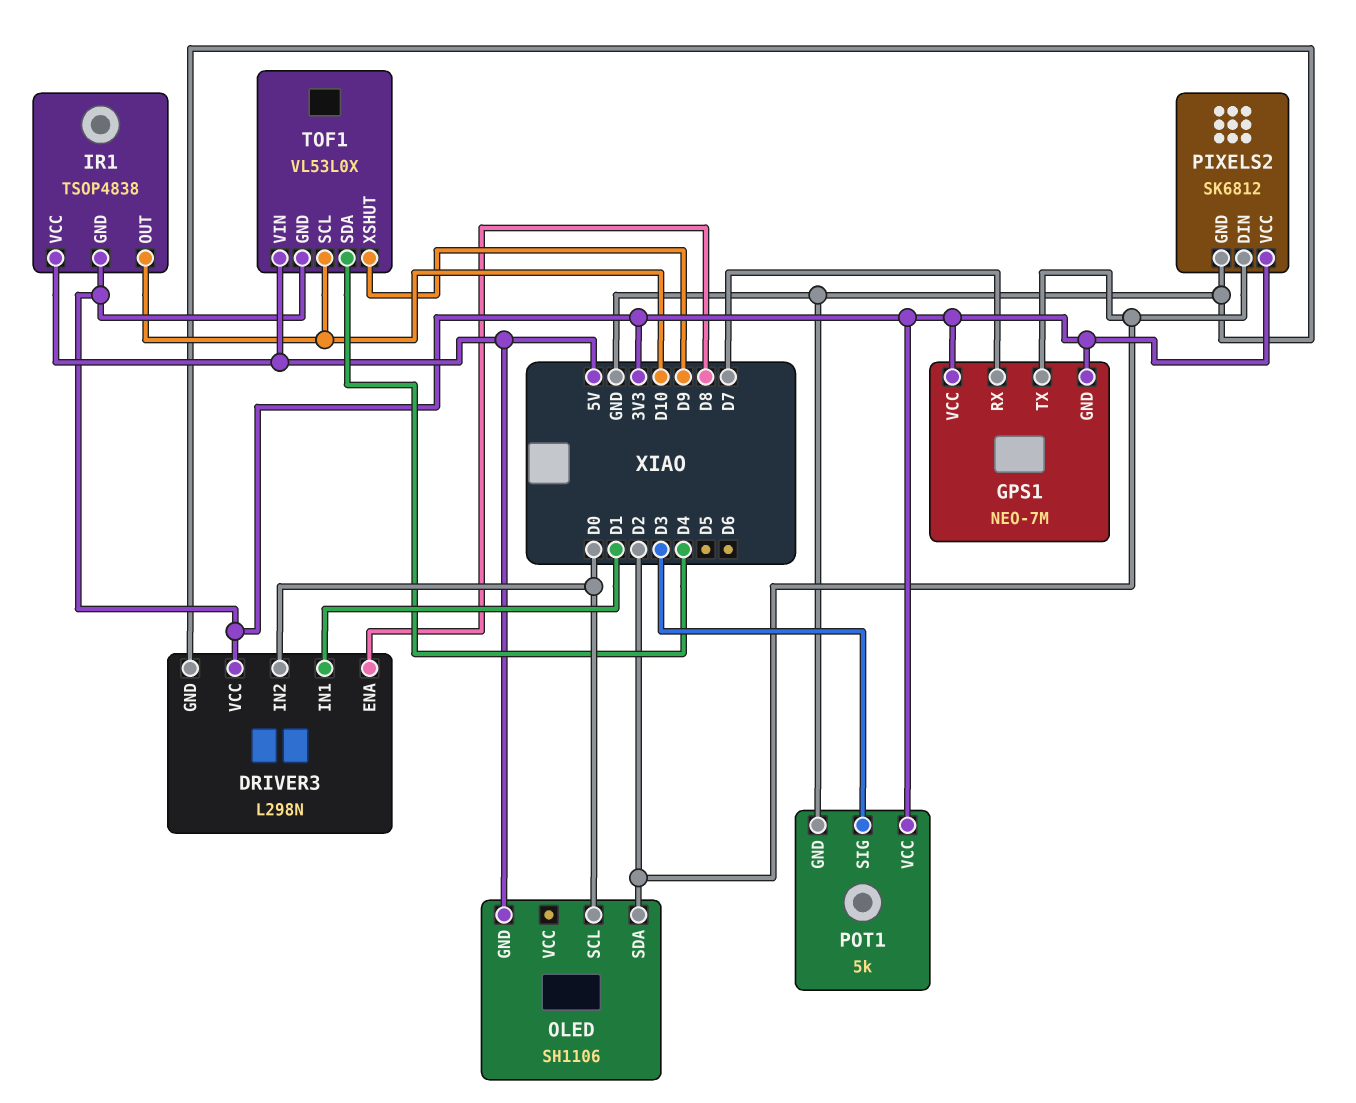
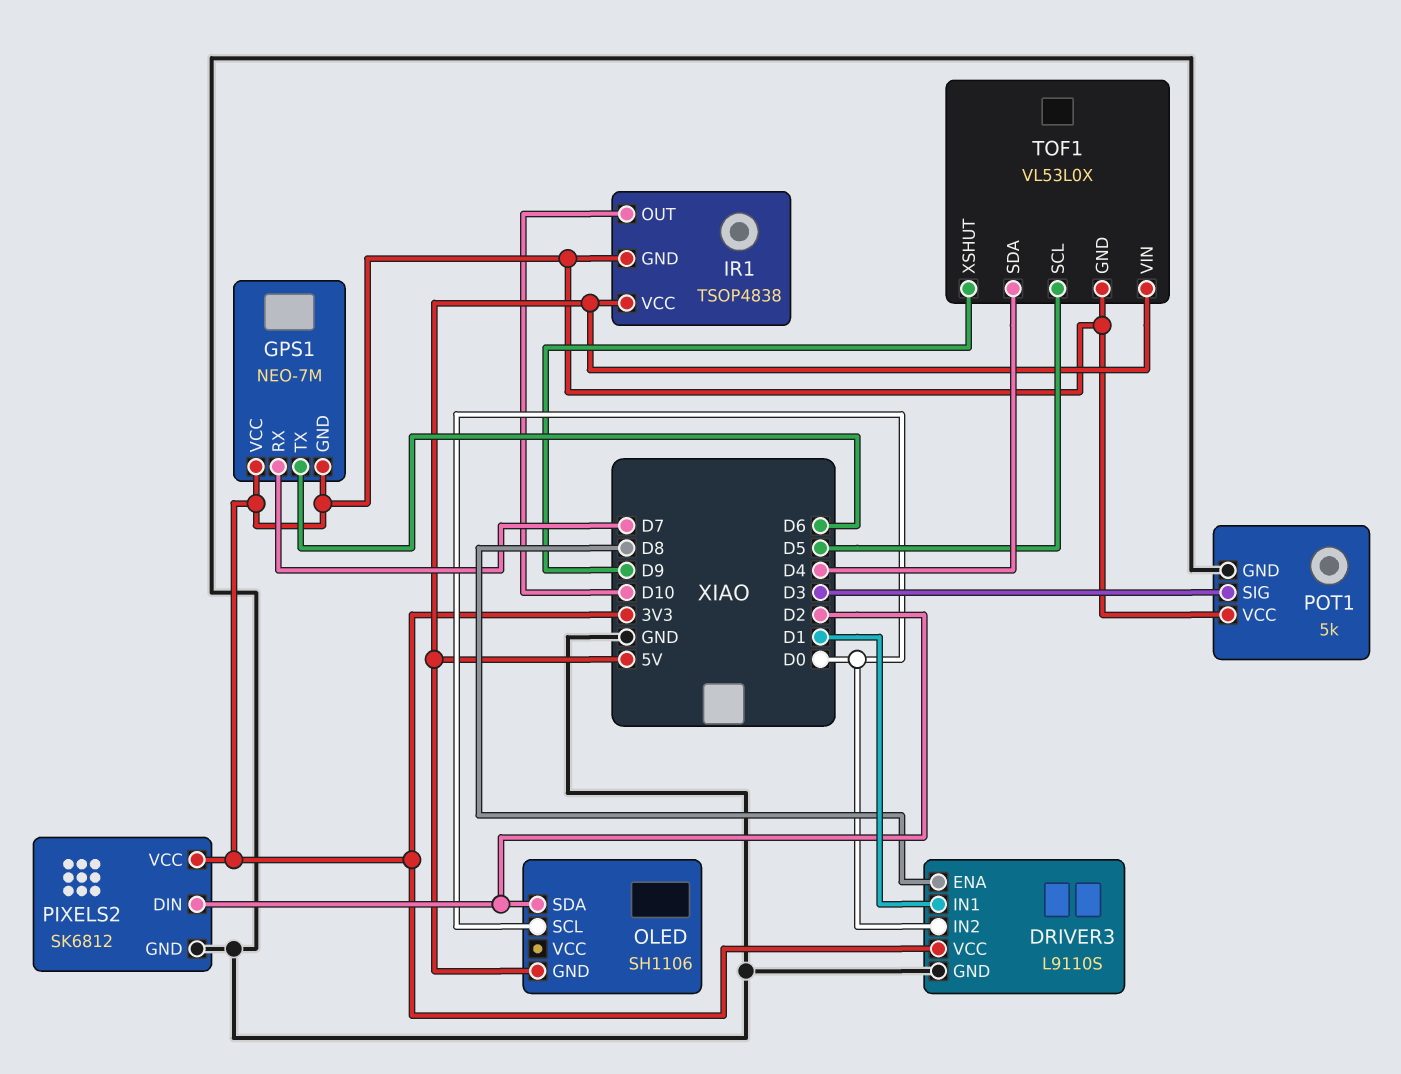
DRIVER3: L298N -> L9110S
GPS1 pin TX: D2 -> D6
TOF1 pin SCL: D10 -> D5

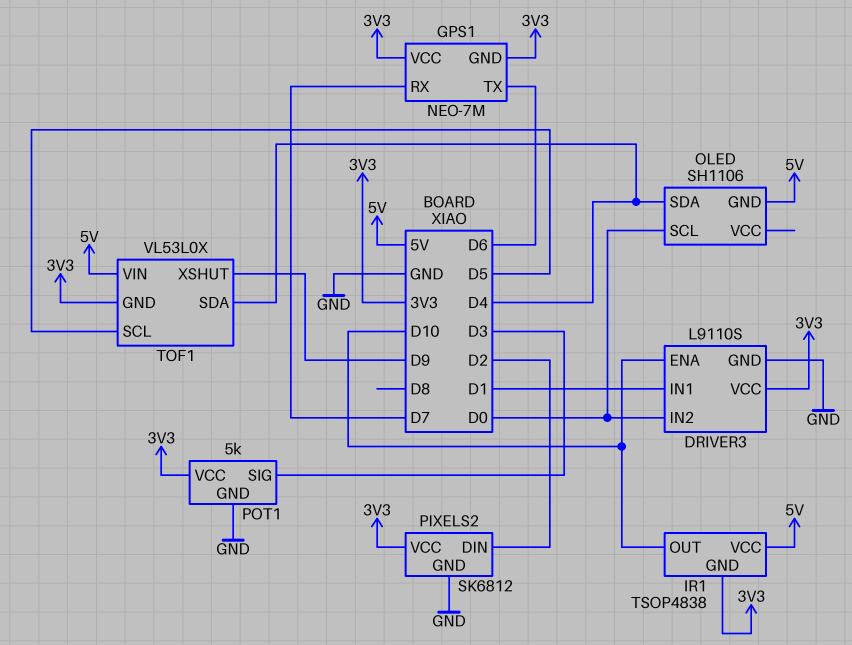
DRIVER3 pin ENA: D8 -> D10
OLED pin SDA: D2 -> D4

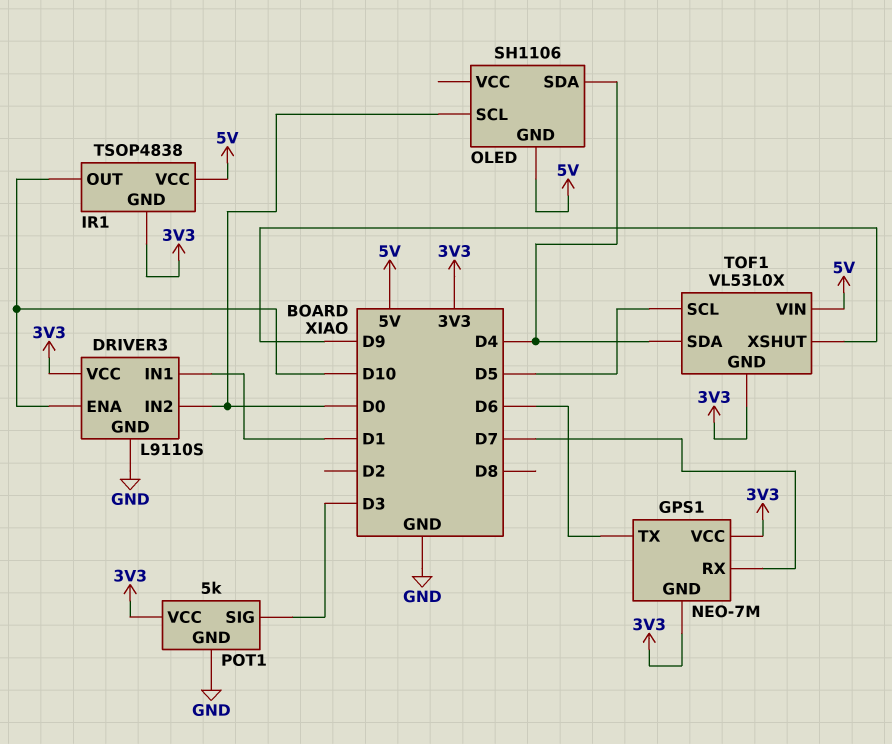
PIXELS2: SK6812 -> none
PIXELS2 pin DIN: D2 -> none
PIXELS2 pin GND: GND -> none
PIXELS2 pin VCC: 3V3 -> none

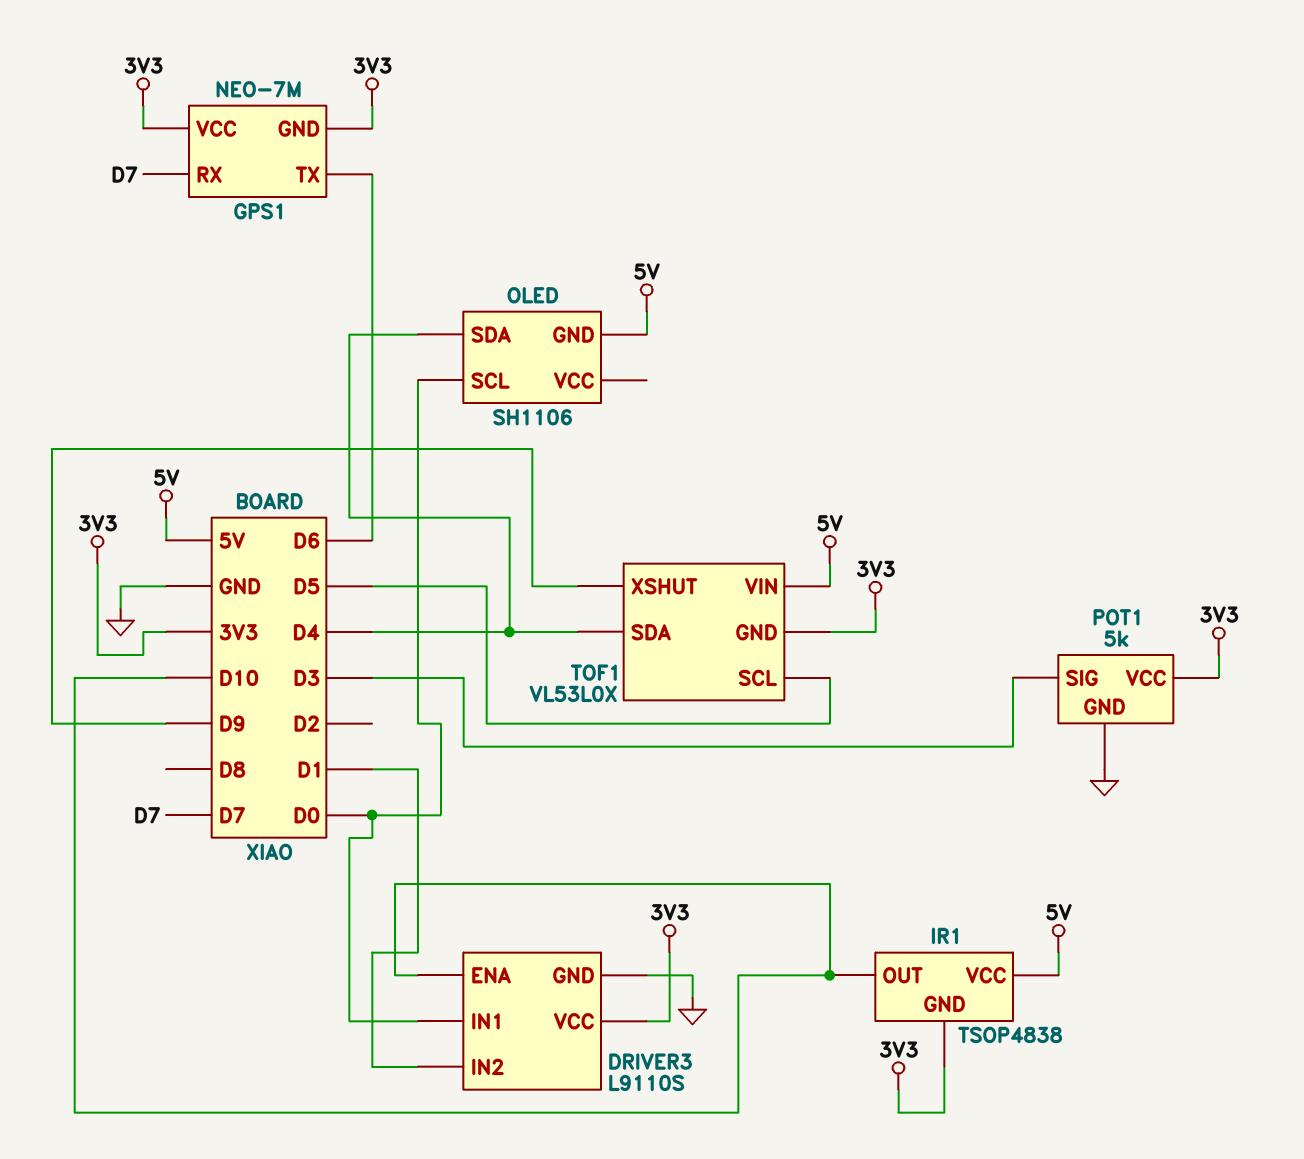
DRIVER3 pin IN1: D1 -> D0
DRIVER3 pin IN2: D0 -> D1

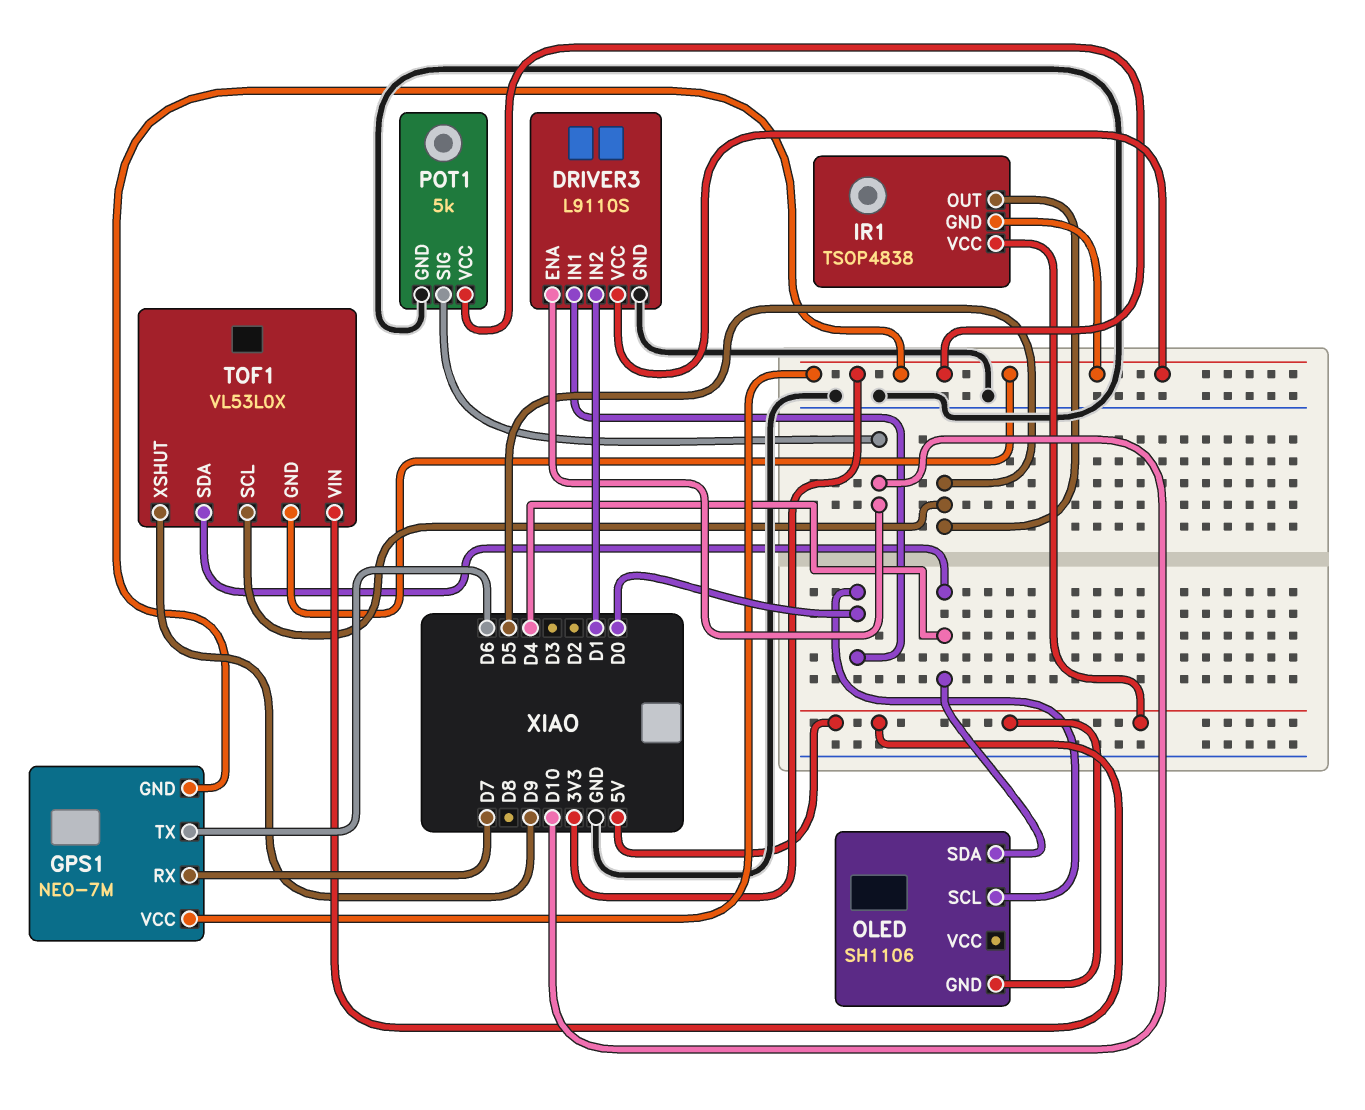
IR1 pin OUT: D10 -> D5
POT1 pin SIG: D3 -> D10

